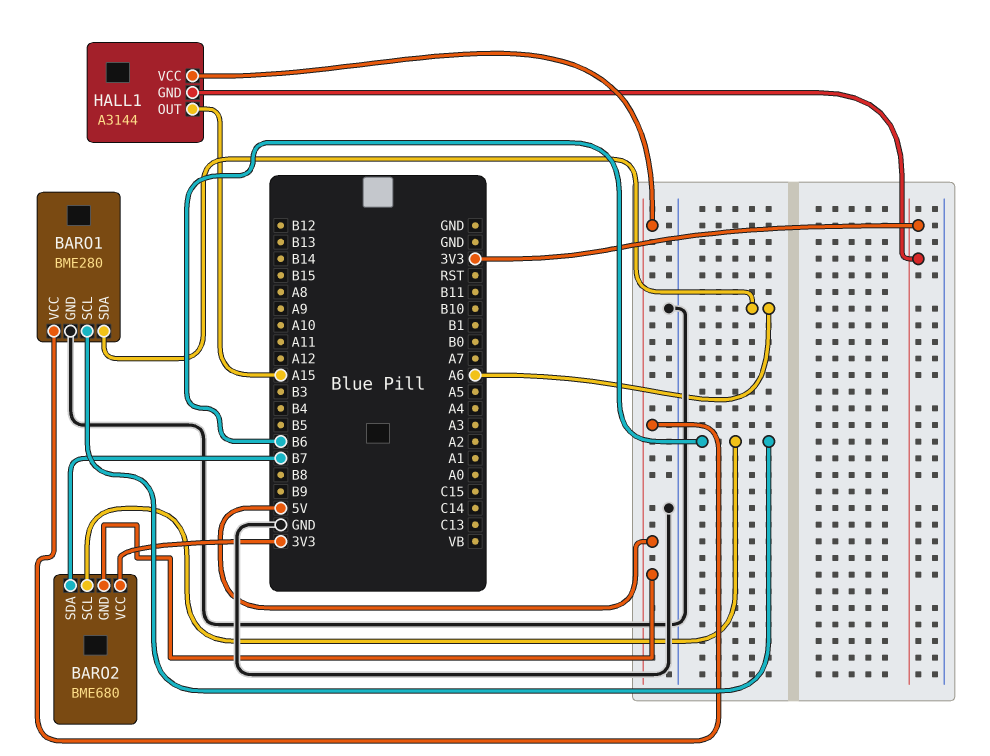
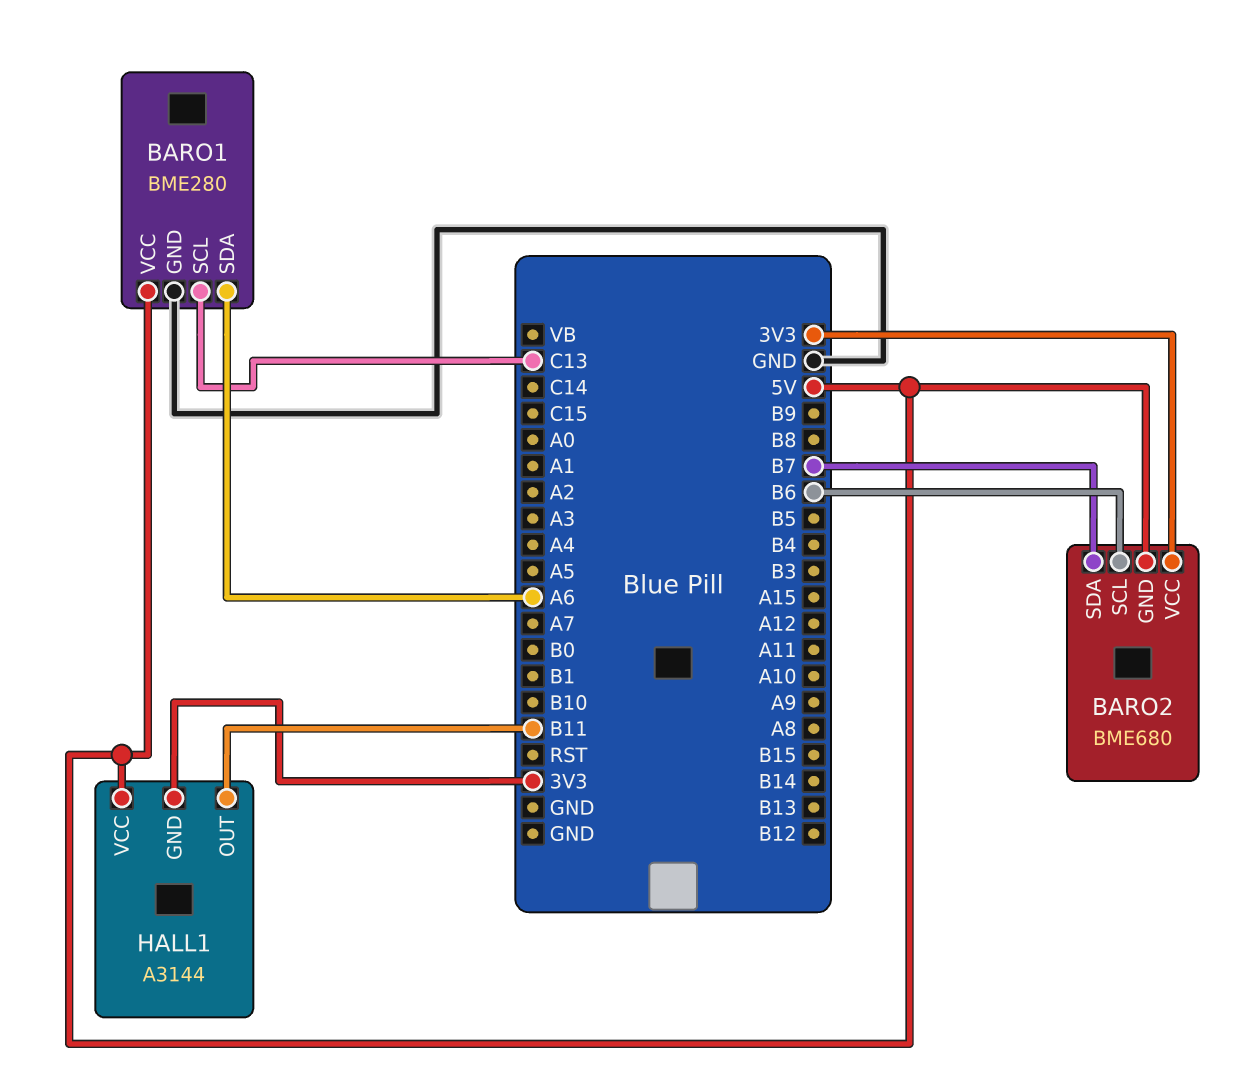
BARO1 pin SCL: B6 -> C13
HALL1 pin OUT: A15 -> B11

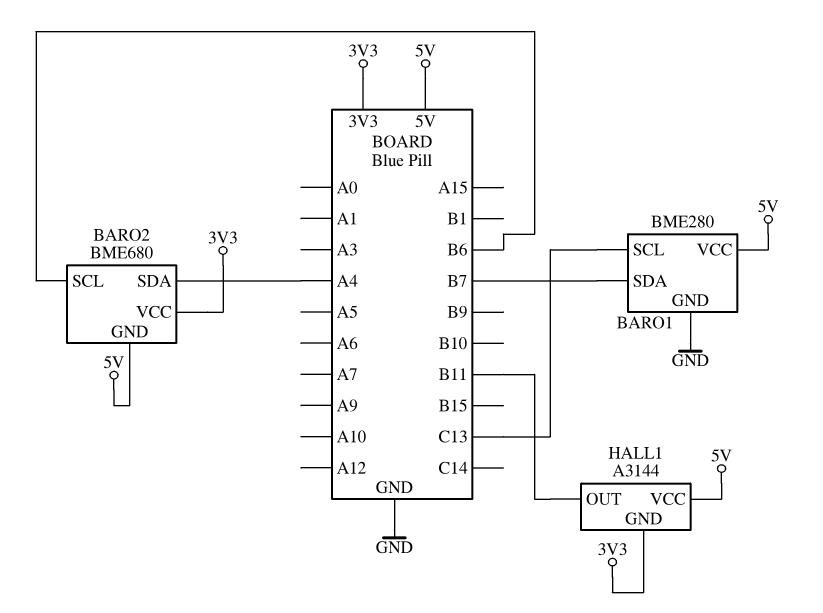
BARO1 pin SDA: A6 -> B7
BARO2 pin SDA: B7 -> A4

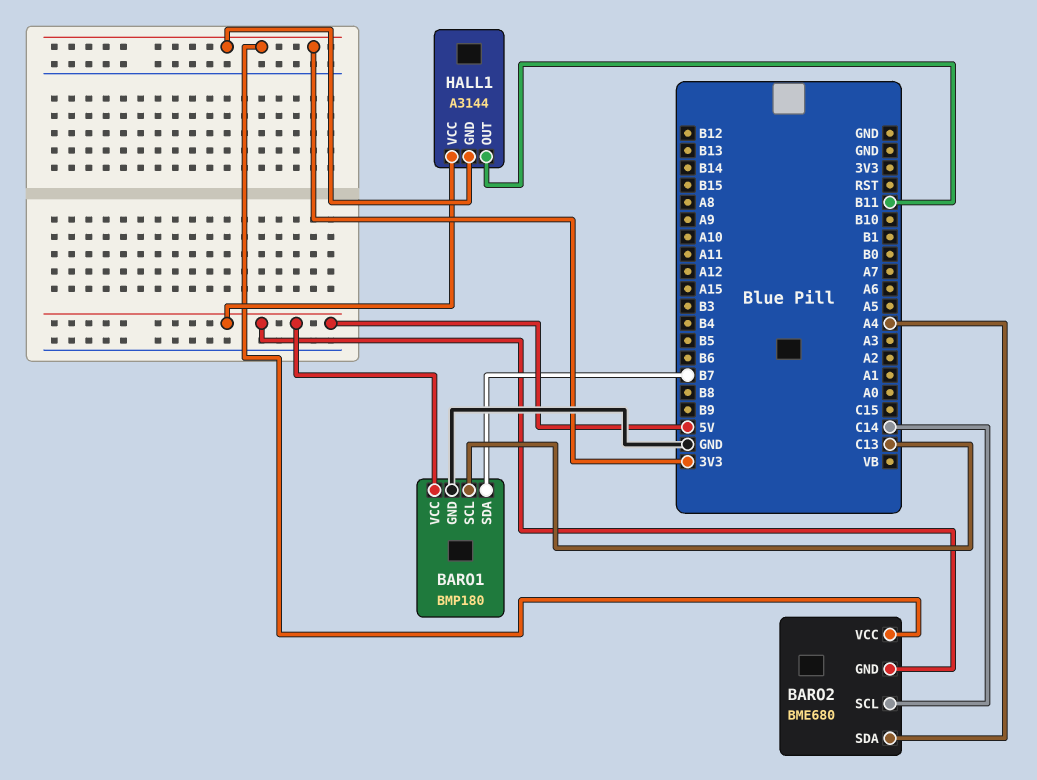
BARO1: BME280 -> BMP180
BARO2 pin SCL: B6 -> C14

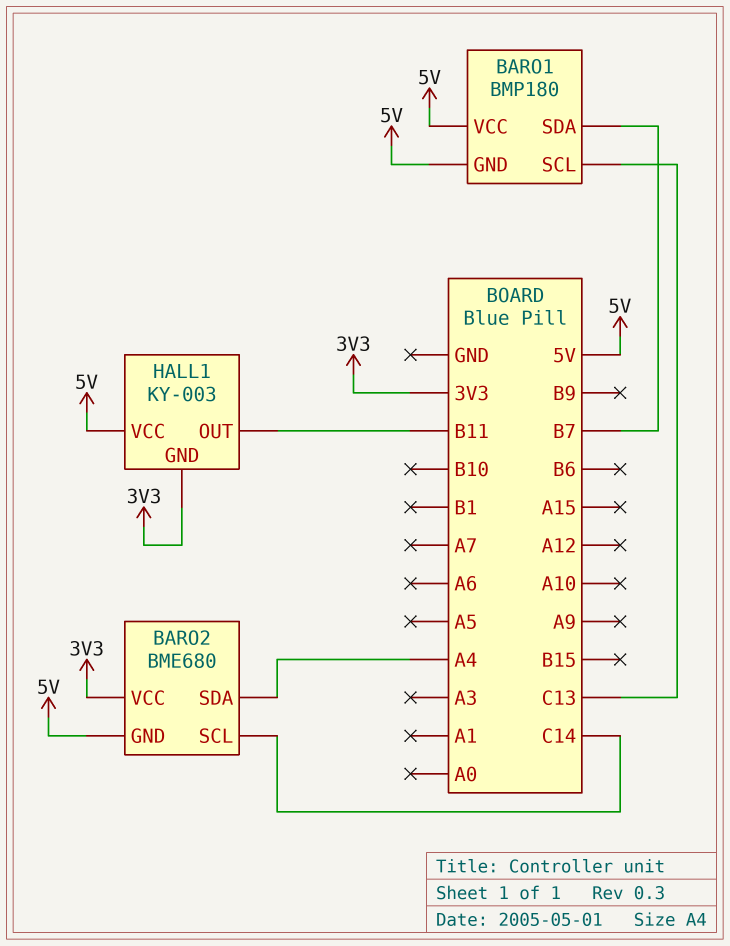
BARO1 pin GND: GND -> 5V
HALL1: A3144 -> KY-003

